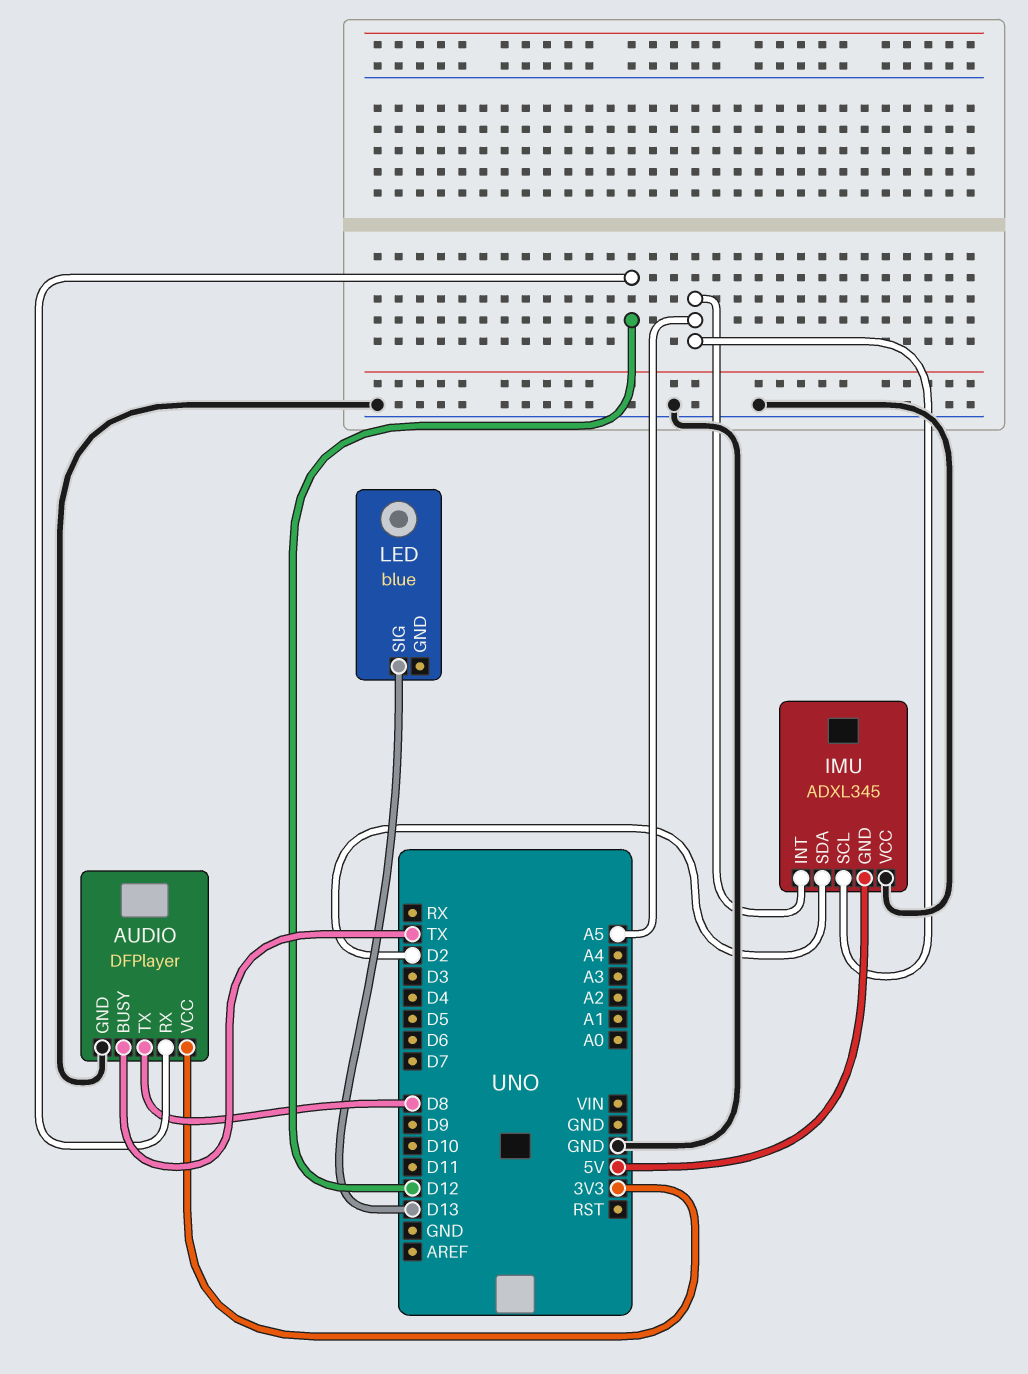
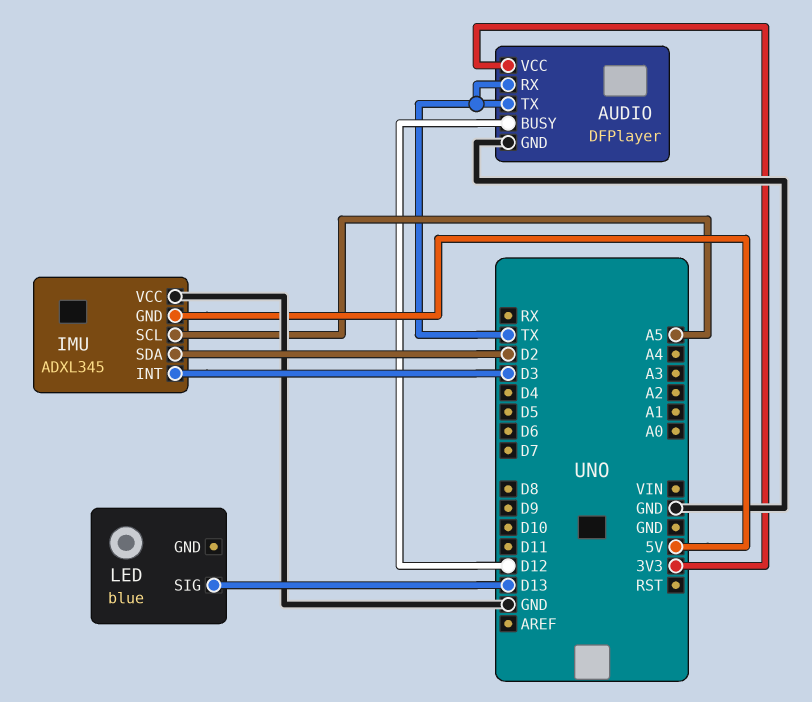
AUDIO pin BUSY: TX -> D12
AUDIO pin RX: D12 -> TX
AUDIO pin TX: D8 -> TX
IMU pin INT: A5 -> D3

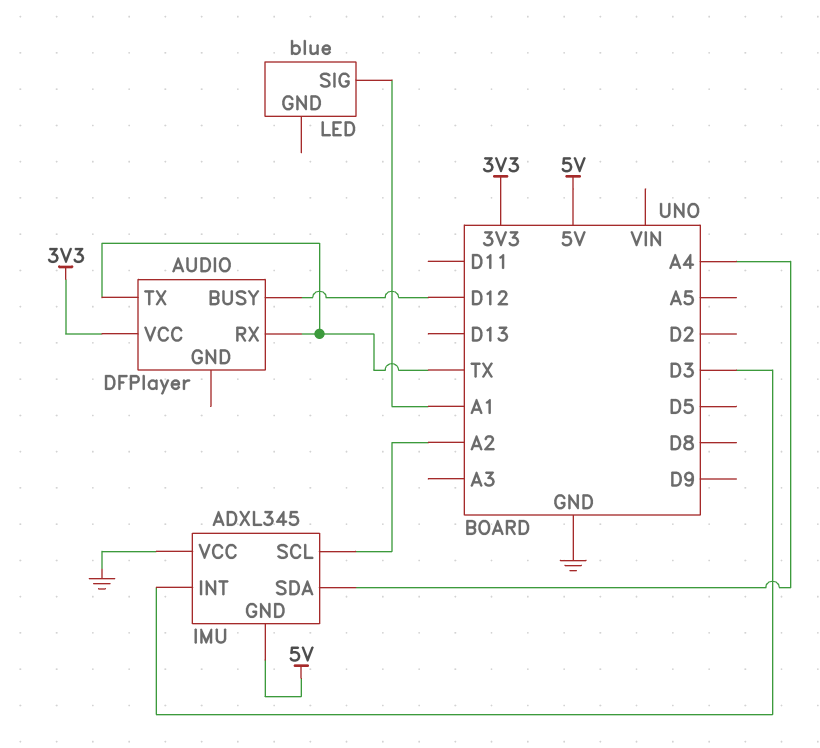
AUDIO pin GND: GND -> none
IMU pin SCL: A5 -> A2
IMU pin SDA: D2 -> A4
LED pin SIG: D13 -> A1

